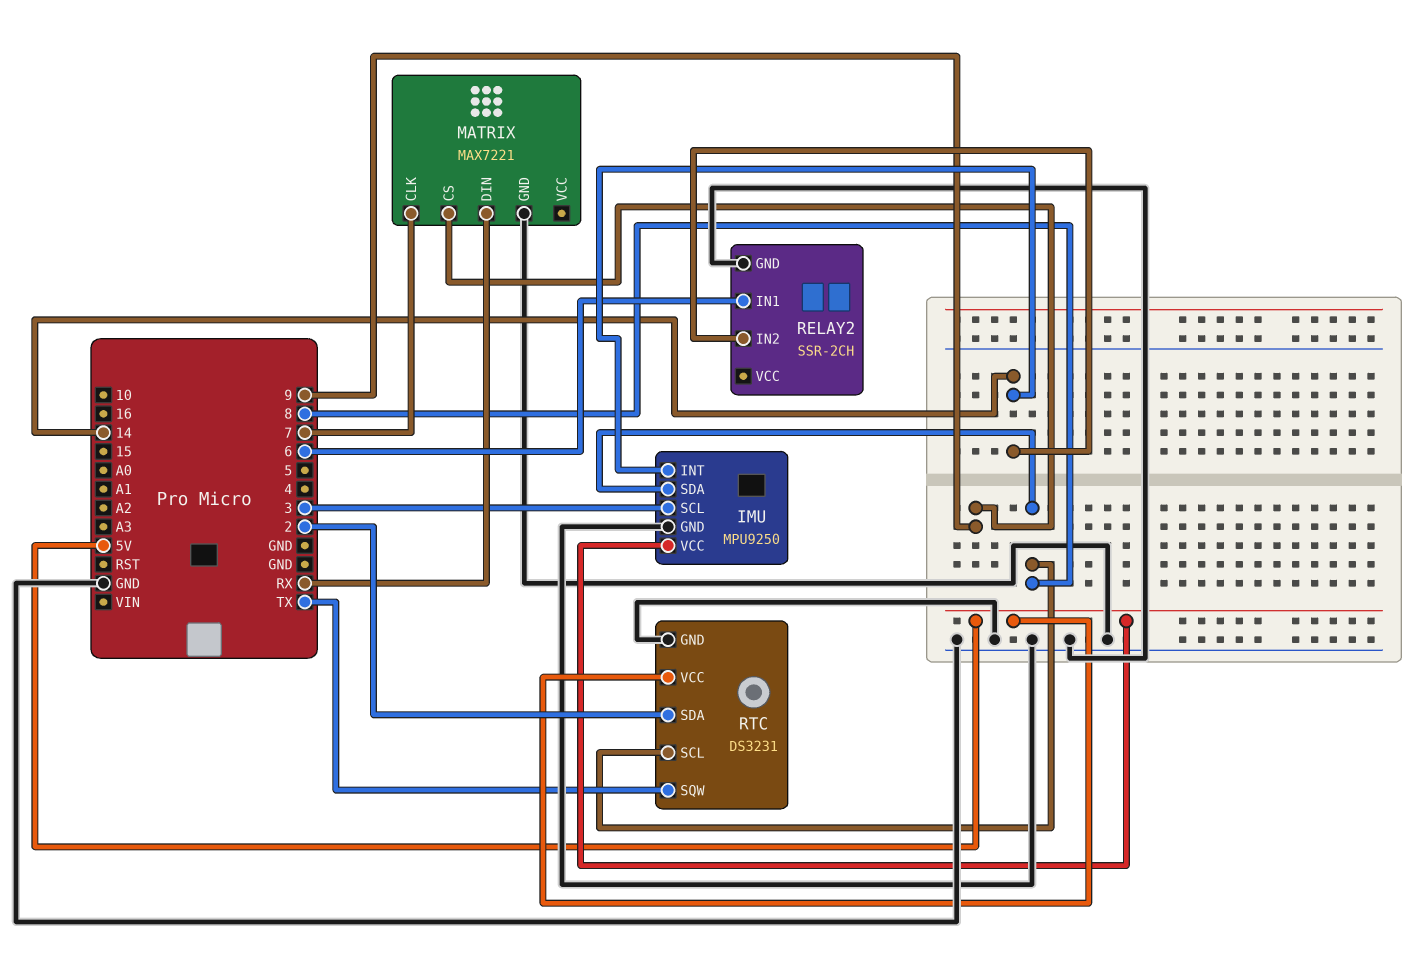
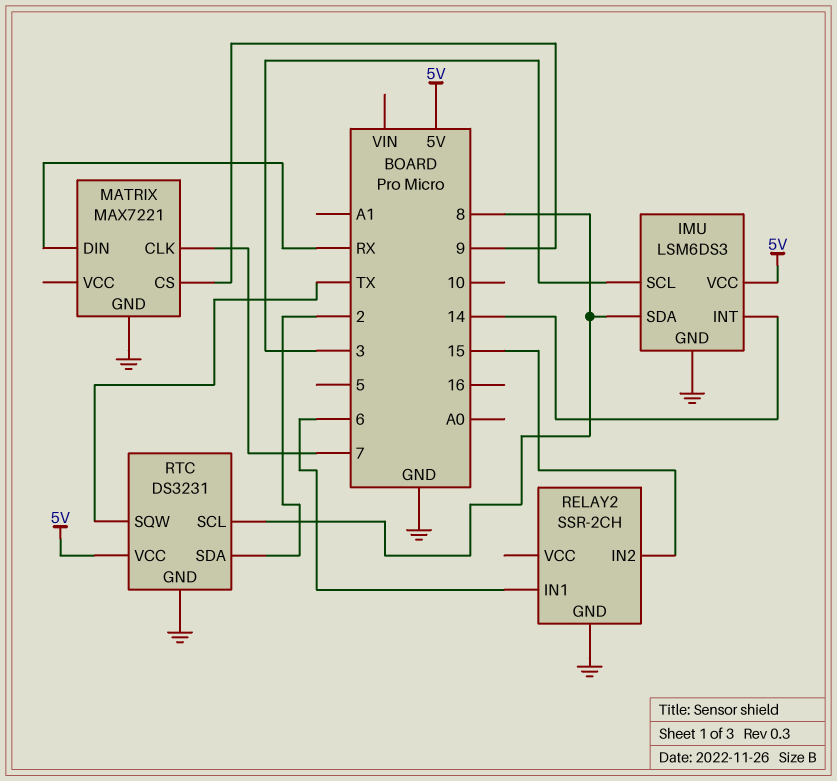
IMU: MPU9250 -> LSM6DS3
RELAY2 pin IN2: 14 -> 15

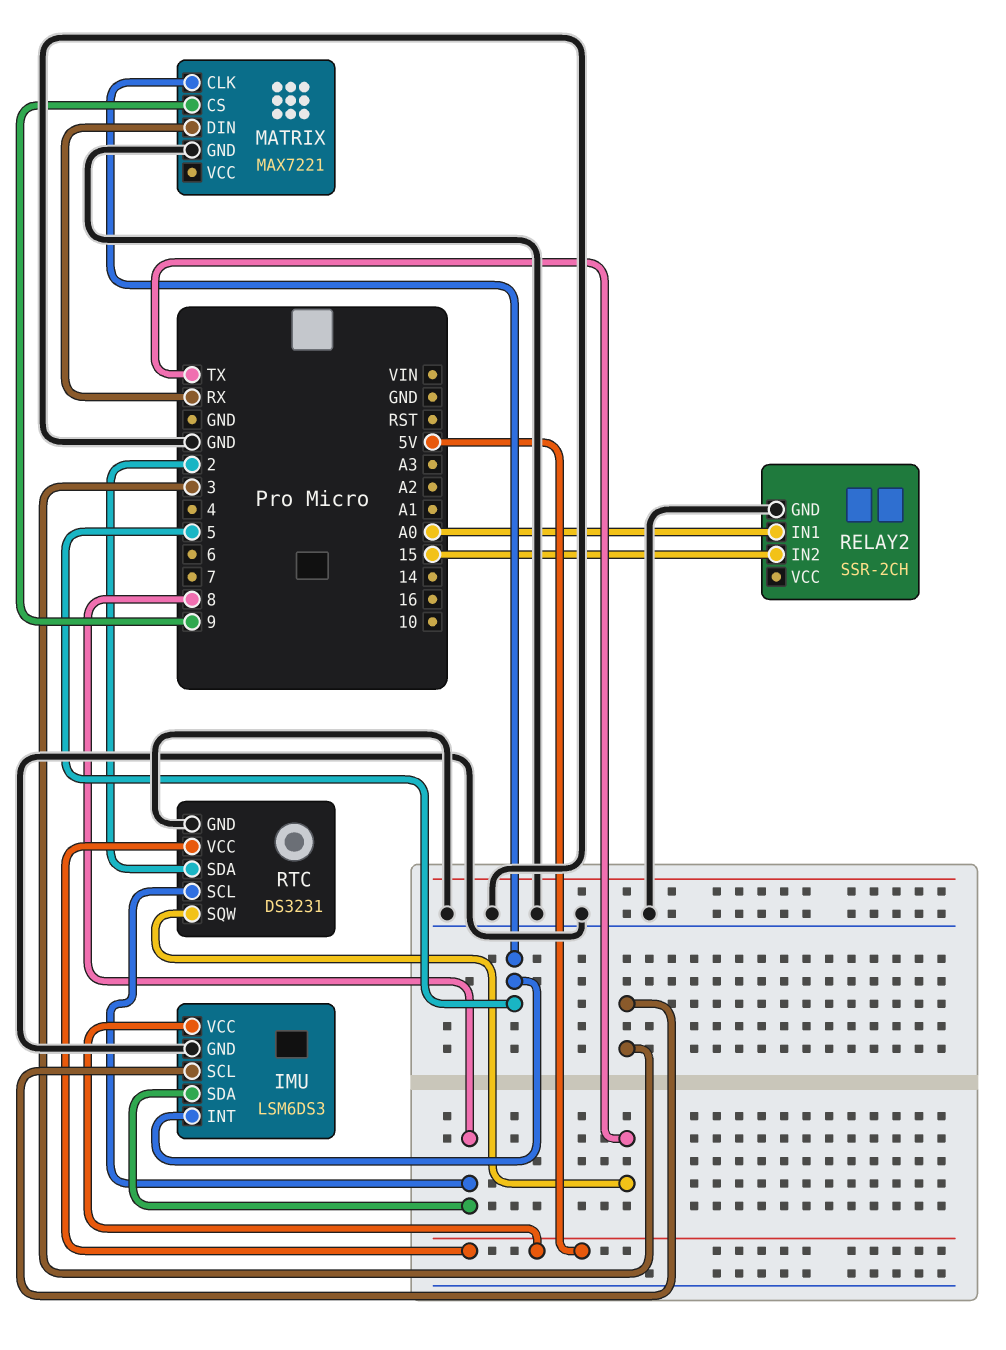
IMU pin INT: 14 -> 5
MATRIX pin CLK: 7 -> 5
RELAY2 pin IN1: 6 -> A0

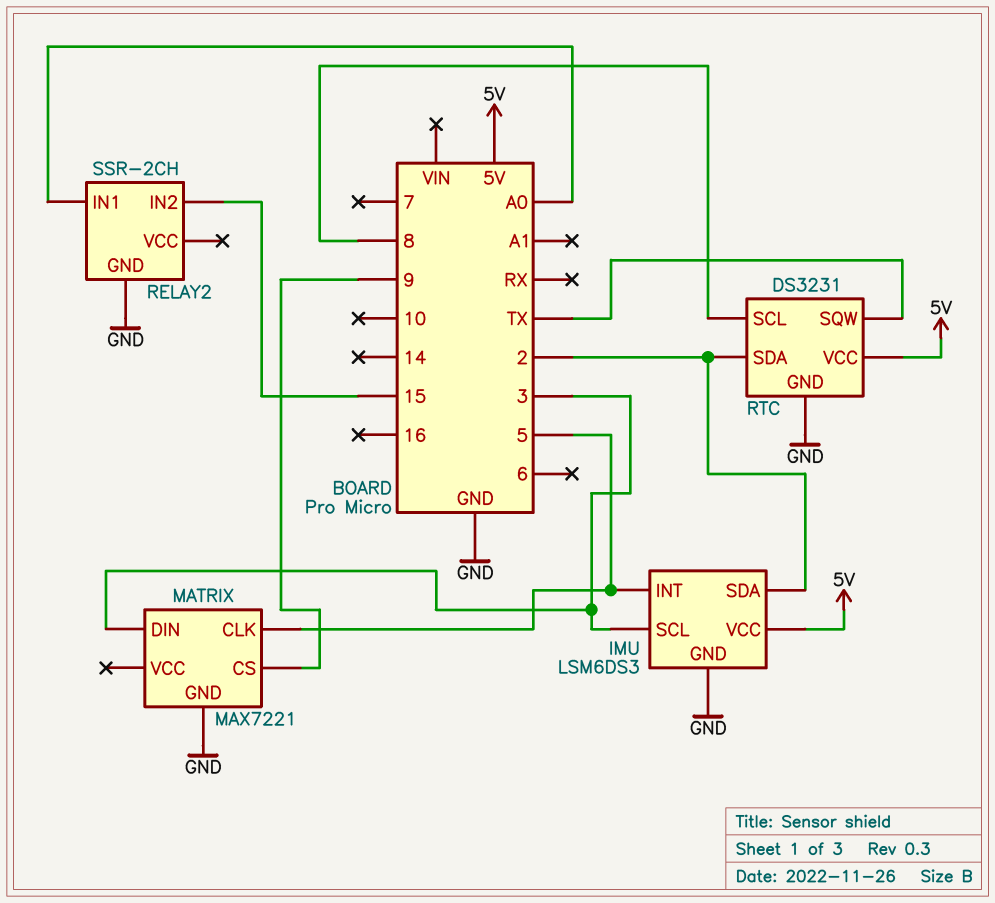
IMU pin SDA: 8 -> 2
MATRIX pin DIN: RX -> 3

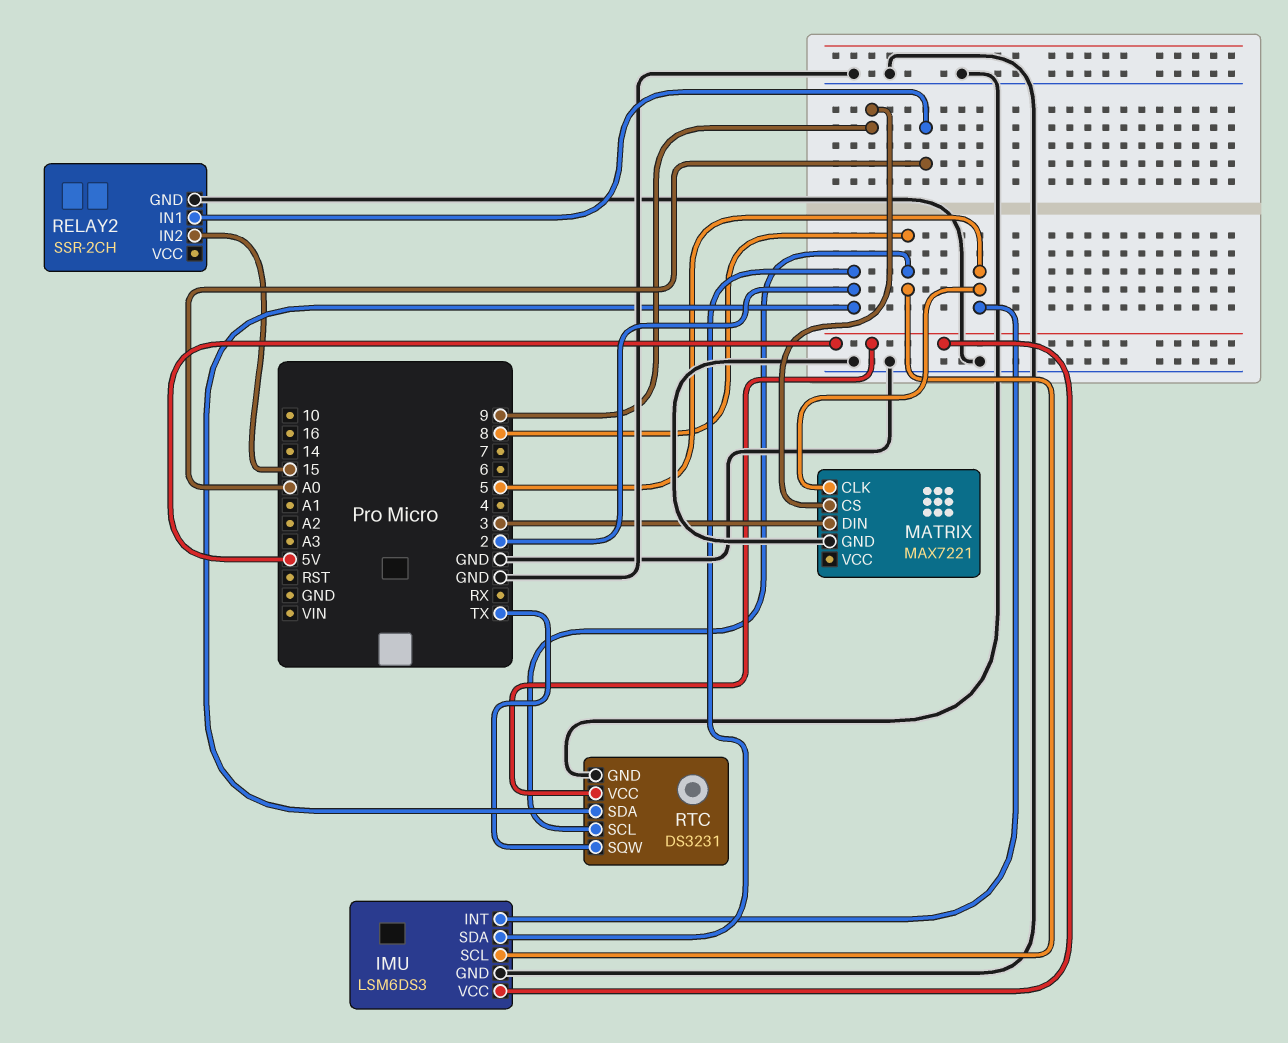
IMU pin SCL: 3 -> 8

